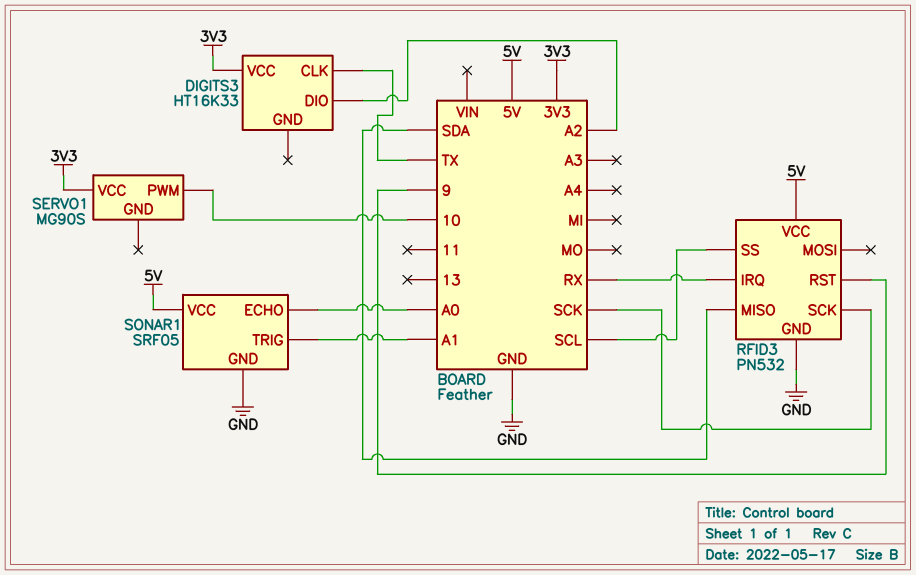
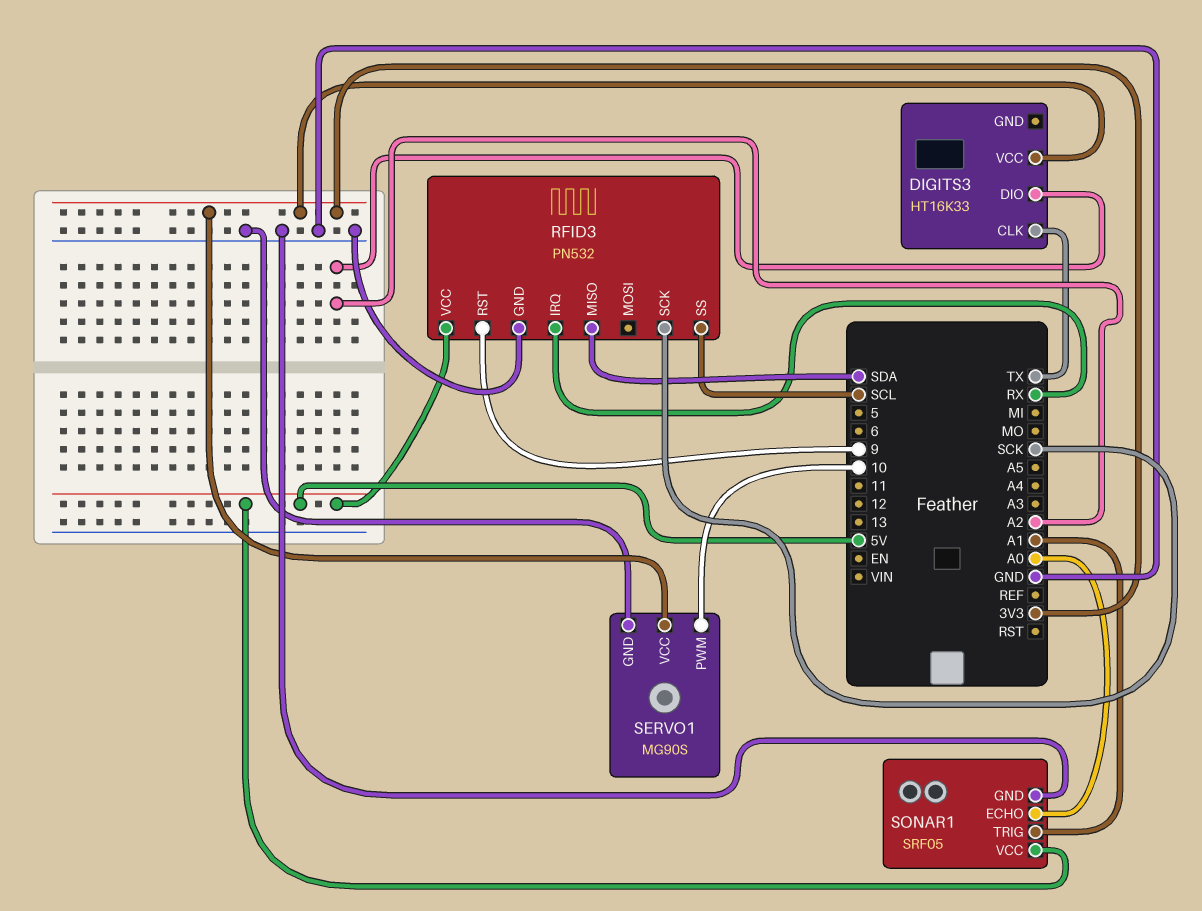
SERVO1 pin GND: none -> GND

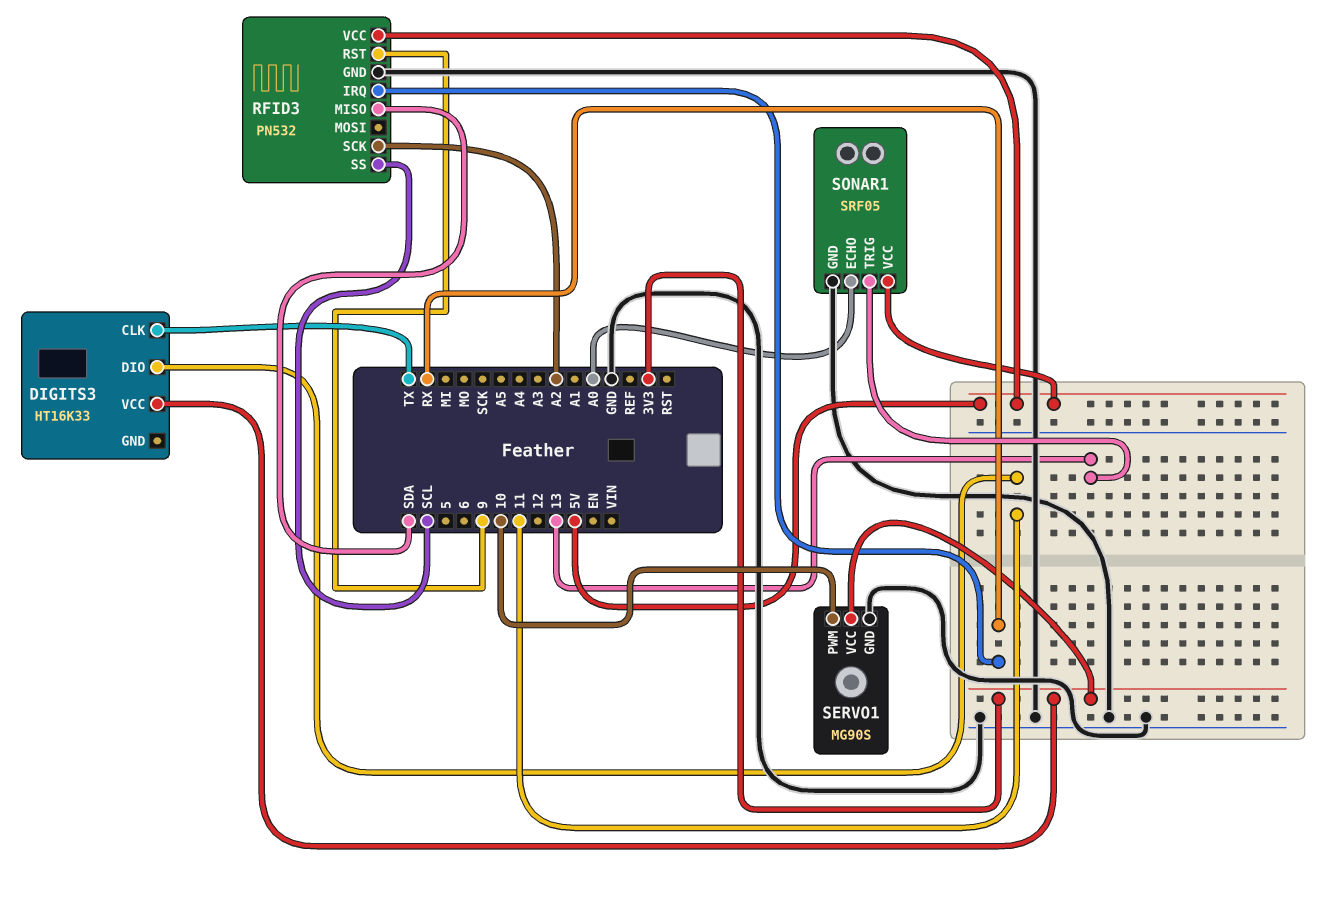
DIGITS3 pin DIO: A2 -> 11
RFID3 pin SCK: SCK -> A2
SONAR1 pin TRIG: A1 -> 13

